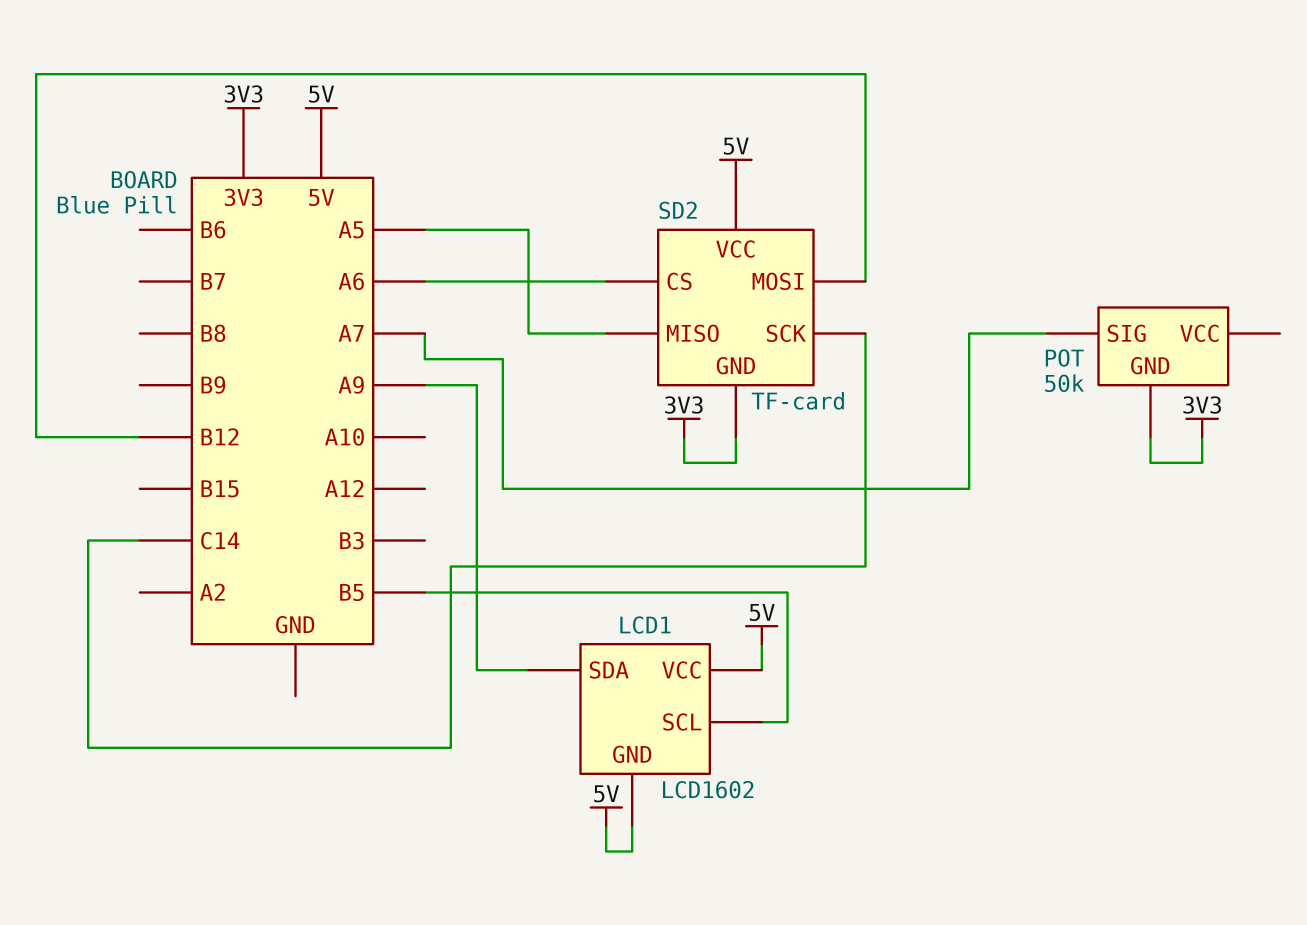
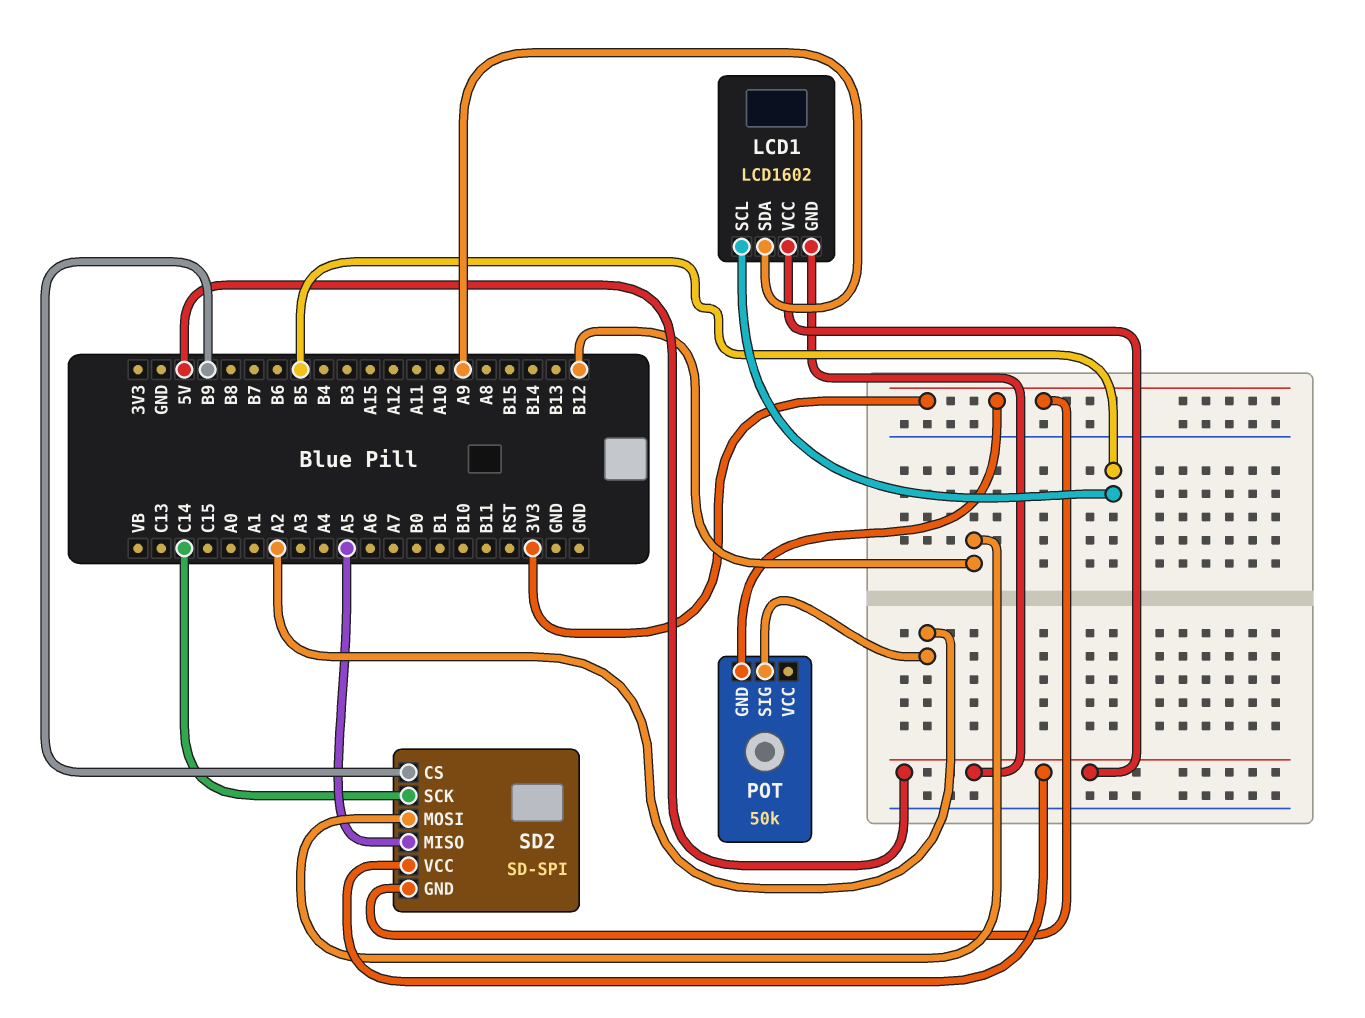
POT pin SIG: A7 -> A2
SD2: TF-card -> SD-SPI
SD2 pin CS: A6 -> B9

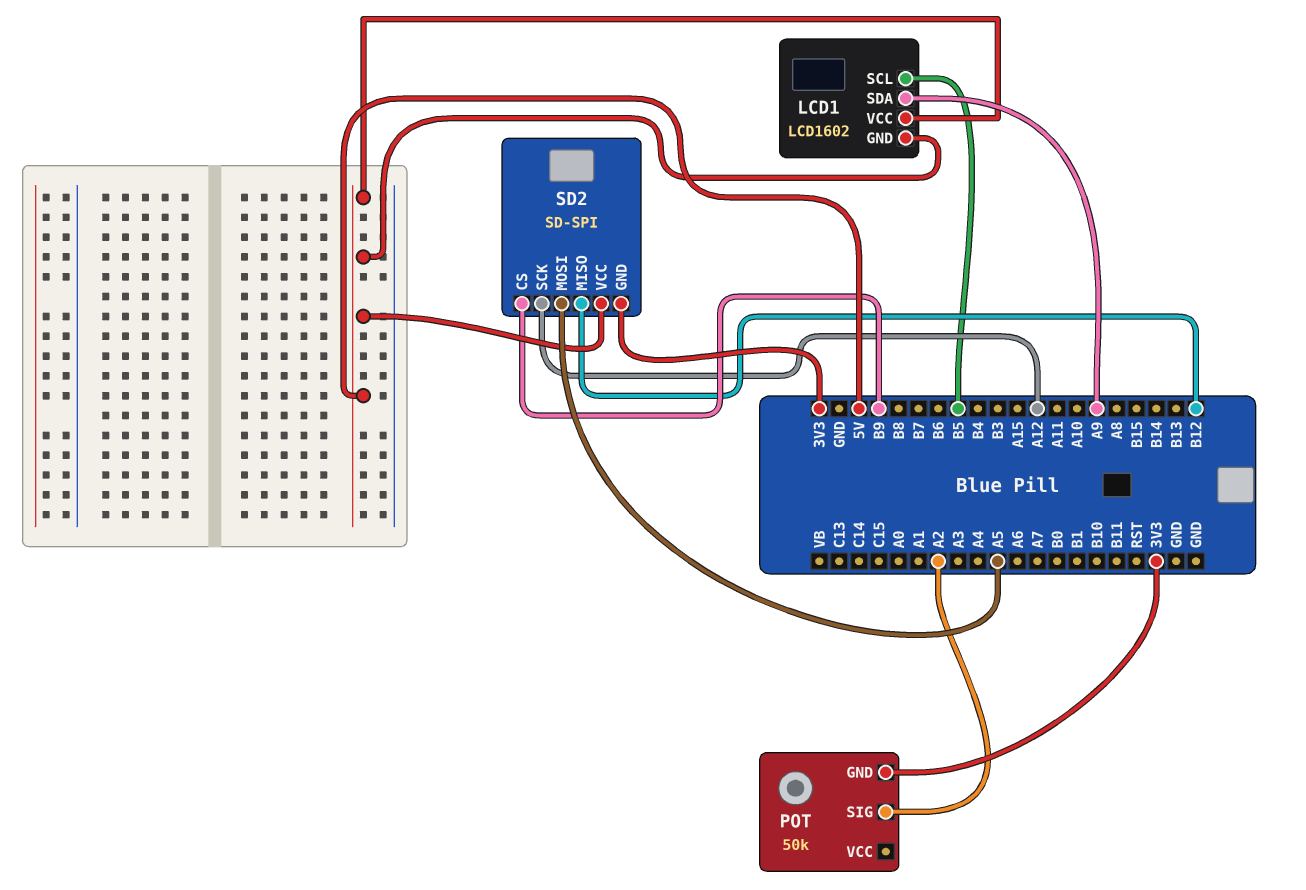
SD2 pin MISO: A5 -> B12
SD2 pin MOSI: B12 -> A5
SD2 pin SCK: C14 -> A12

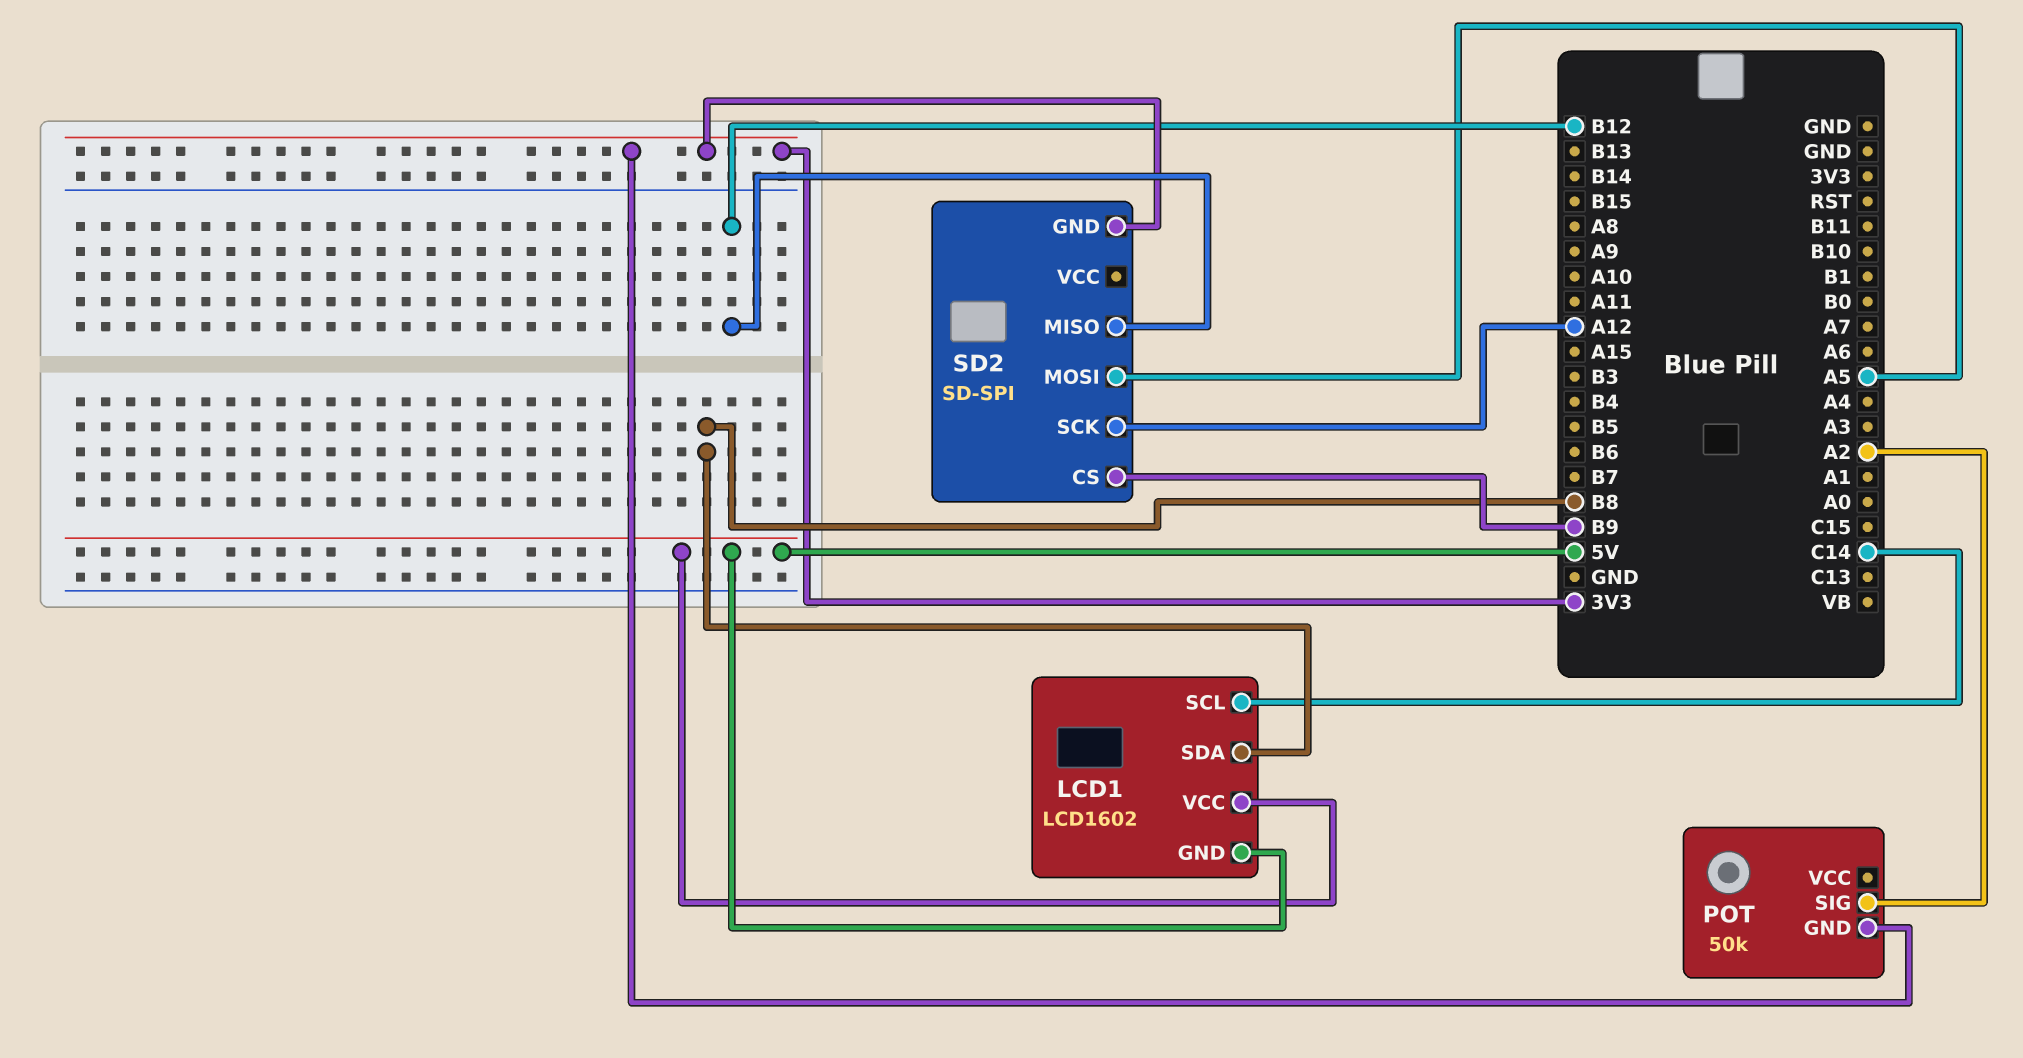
LCD1 pin SCL: B5 -> C14
LCD1 pin SDA: A9 -> B8
SD2 pin VCC: 5V -> none

